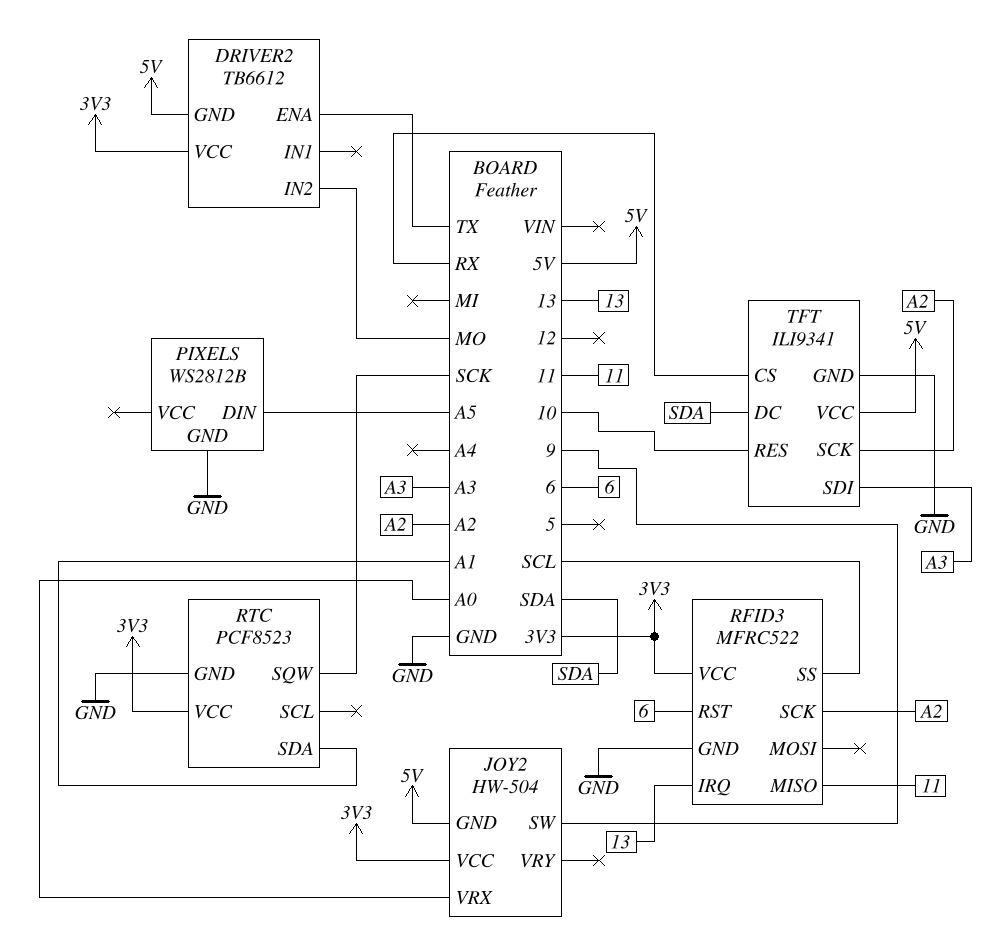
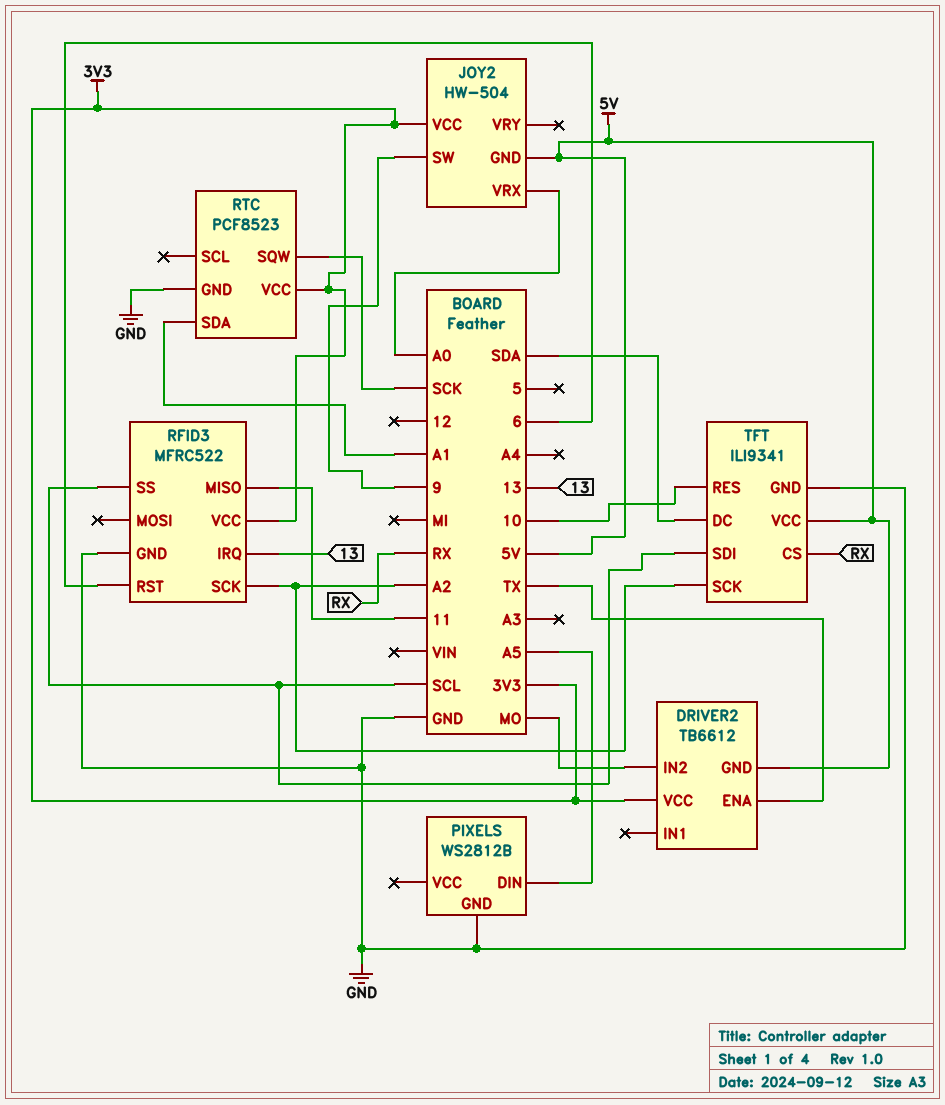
TFT pin SDI: A3 -> SCL

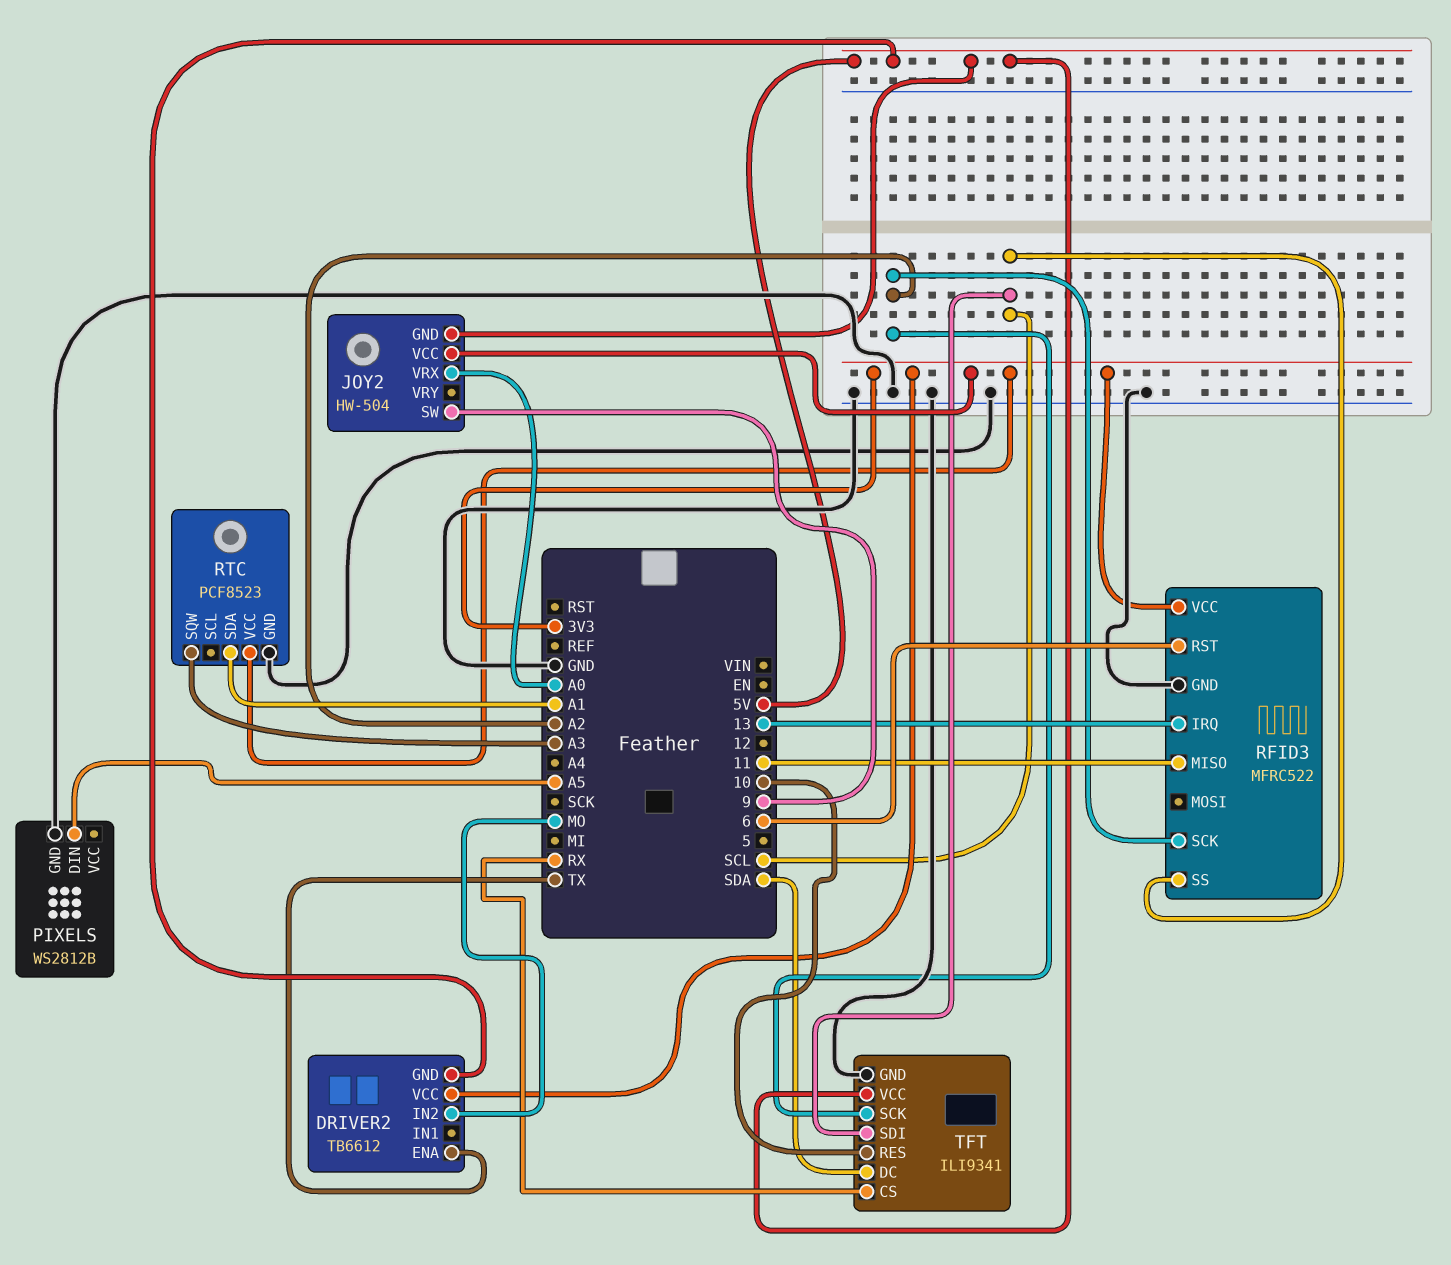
RTC pin SQW: SCK -> A3

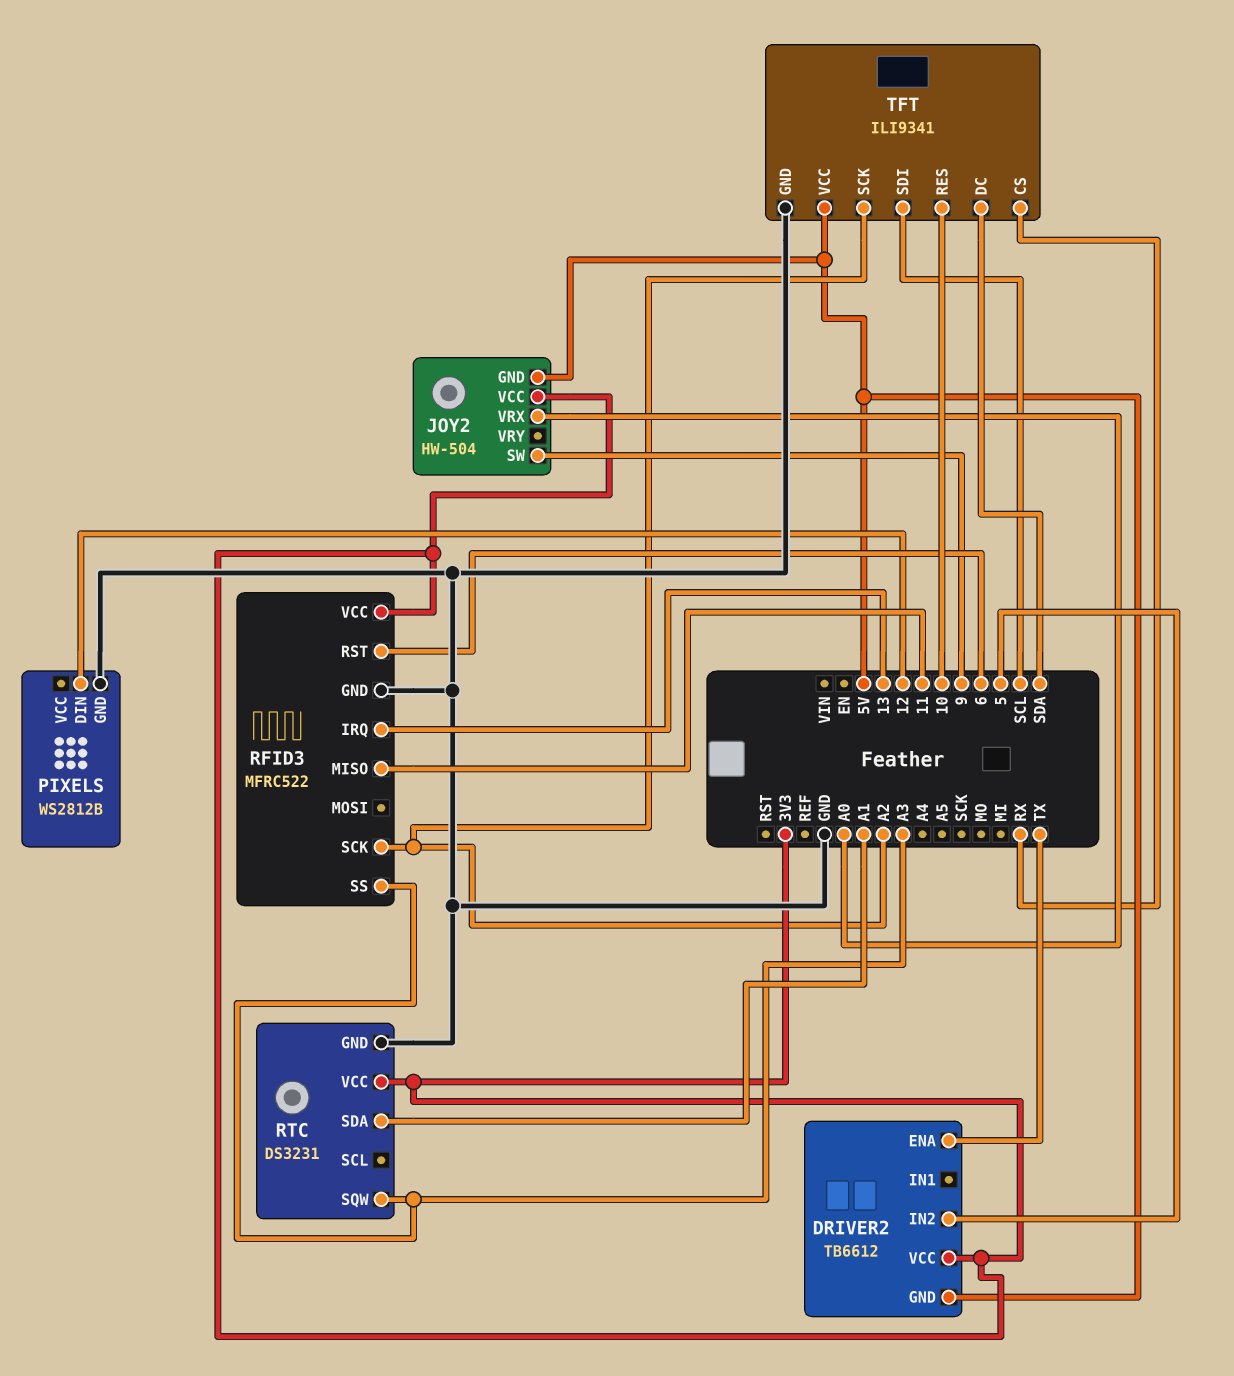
DRIVER2 pin IN2: MO -> 5
PIXELS pin DIN: A5 -> 12
RFID3 pin SS: SCL -> A3
RTC: PCF8523 -> DS3231

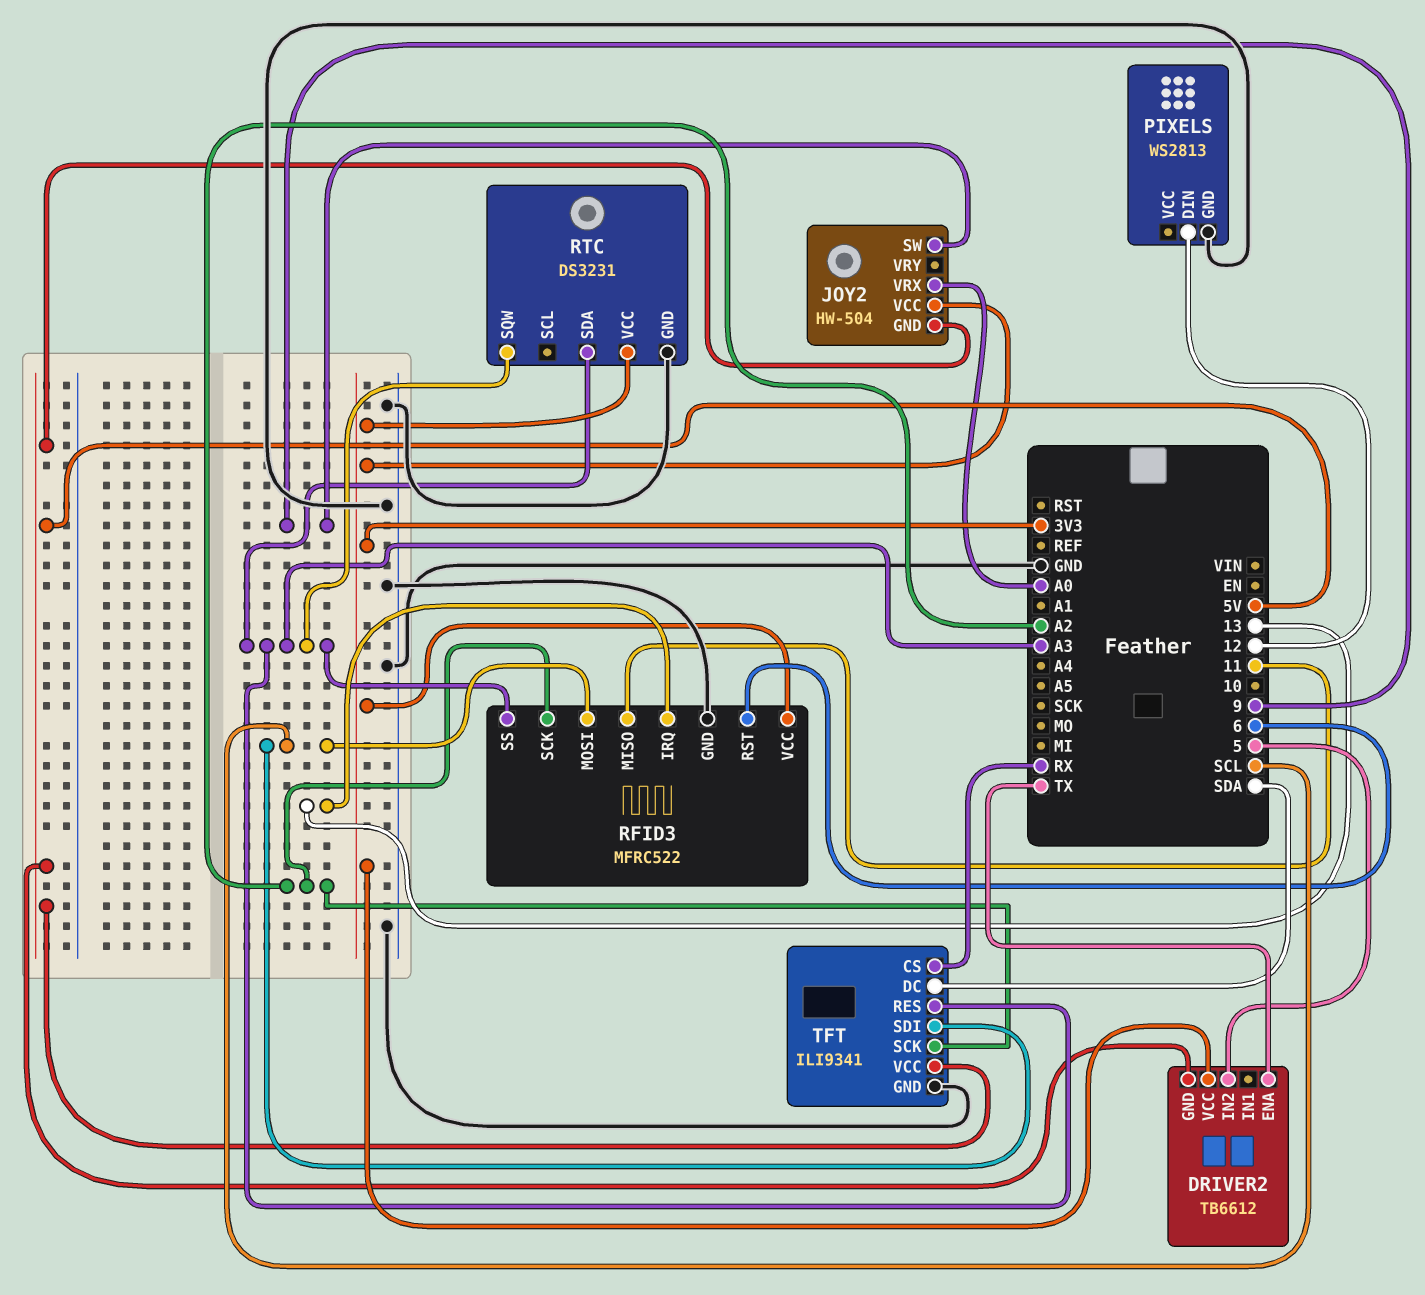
PIXELS: WS2812B -> WS2813
RFID3 pin MOSI: none -> SCL
RTC pin SDA: A1 -> A3
TFT pin RES: 10 -> A3

